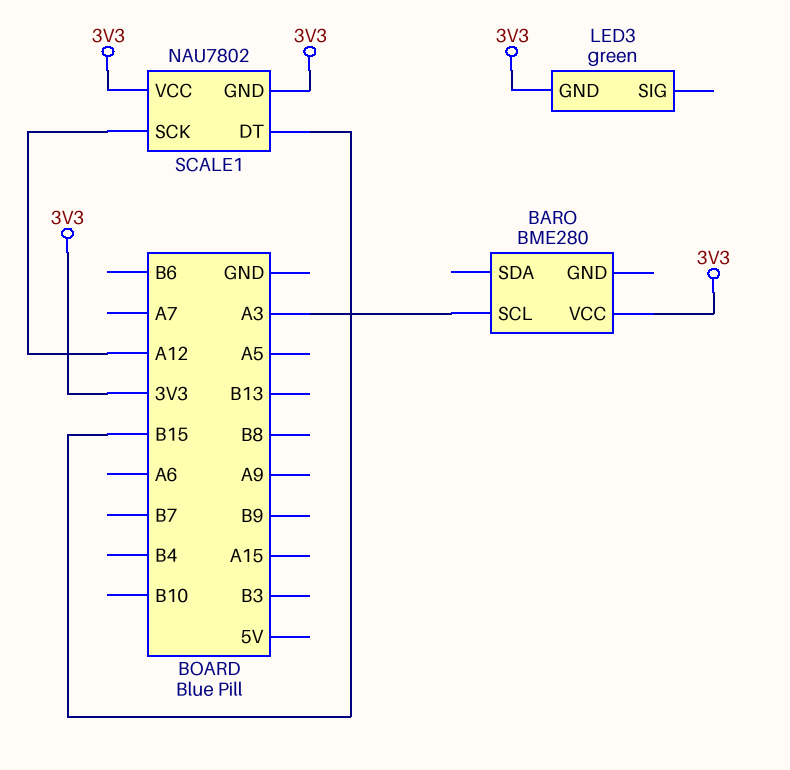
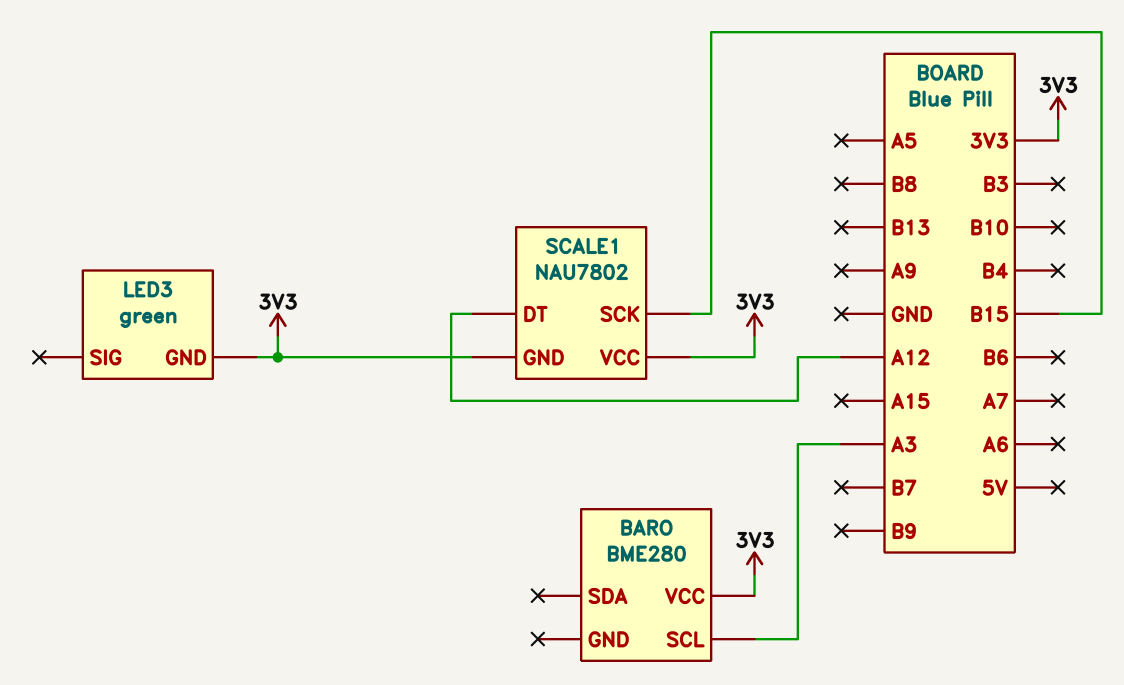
SCALE1 pin DT: B15 -> A12
SCALE1 pin SCK: A12 -> B15

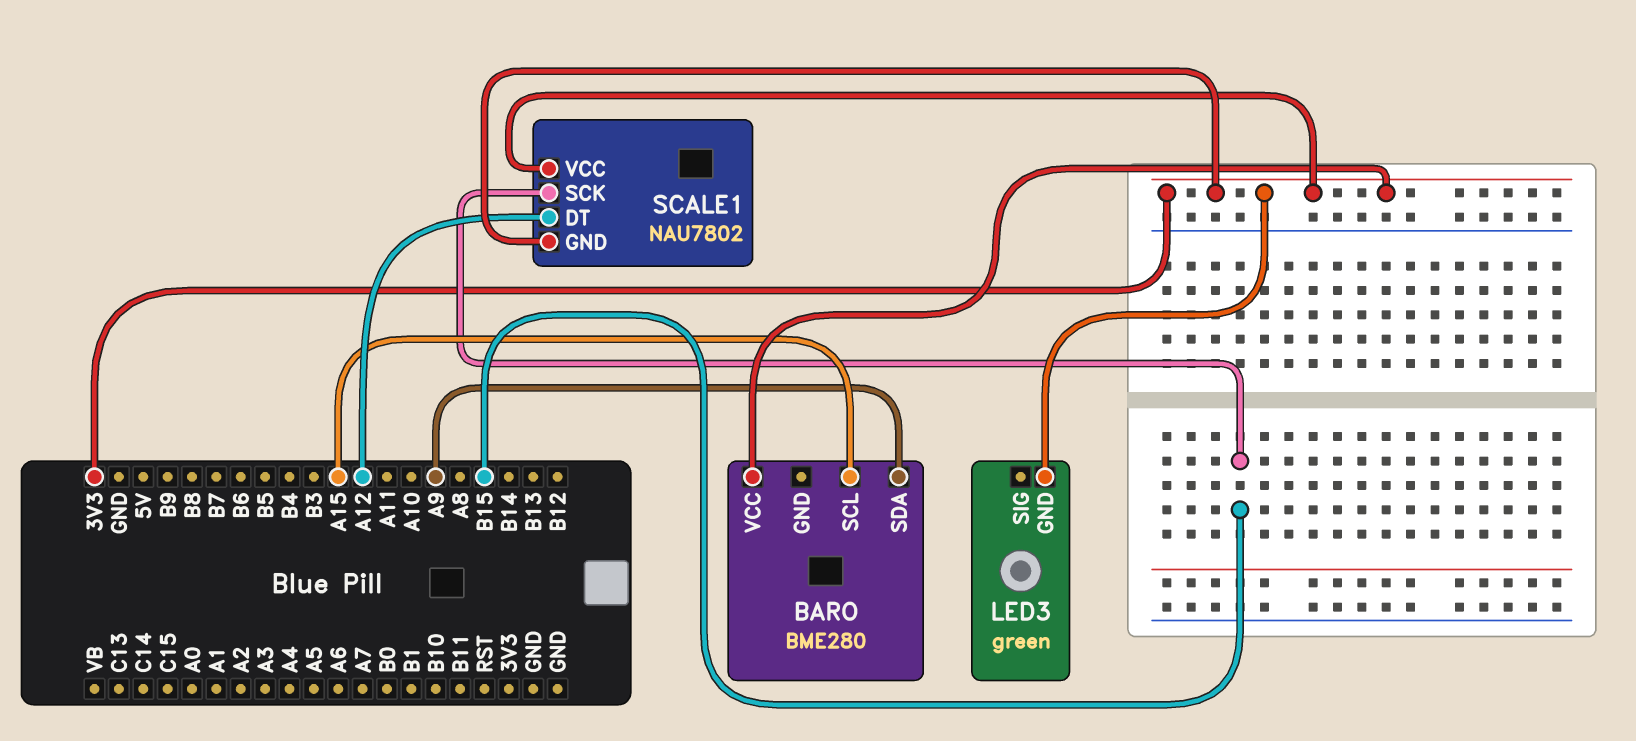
BARO pin SCL: A3 -> A15
BARO pin SDA: none -> A9

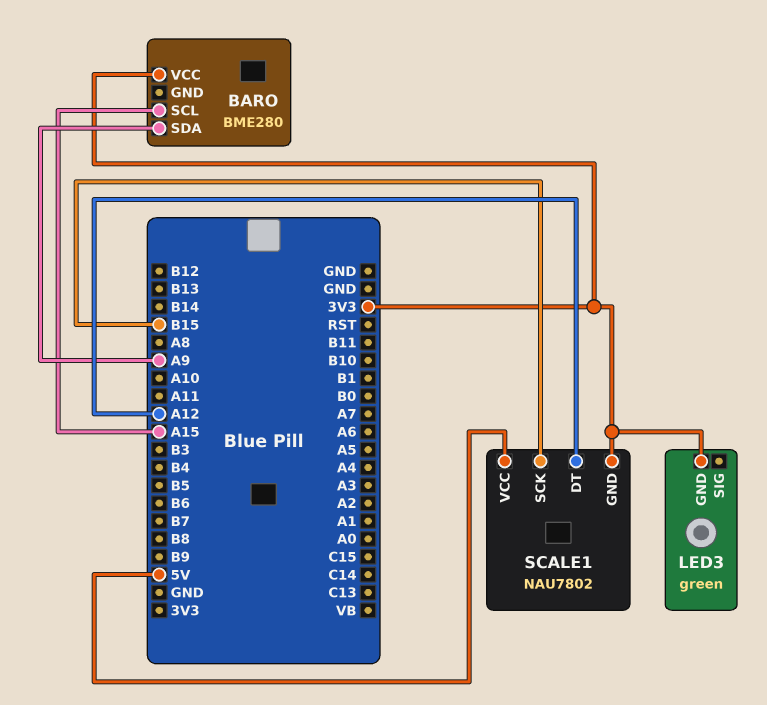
SCALE1 pin VCC: 3V3 -> 5V

